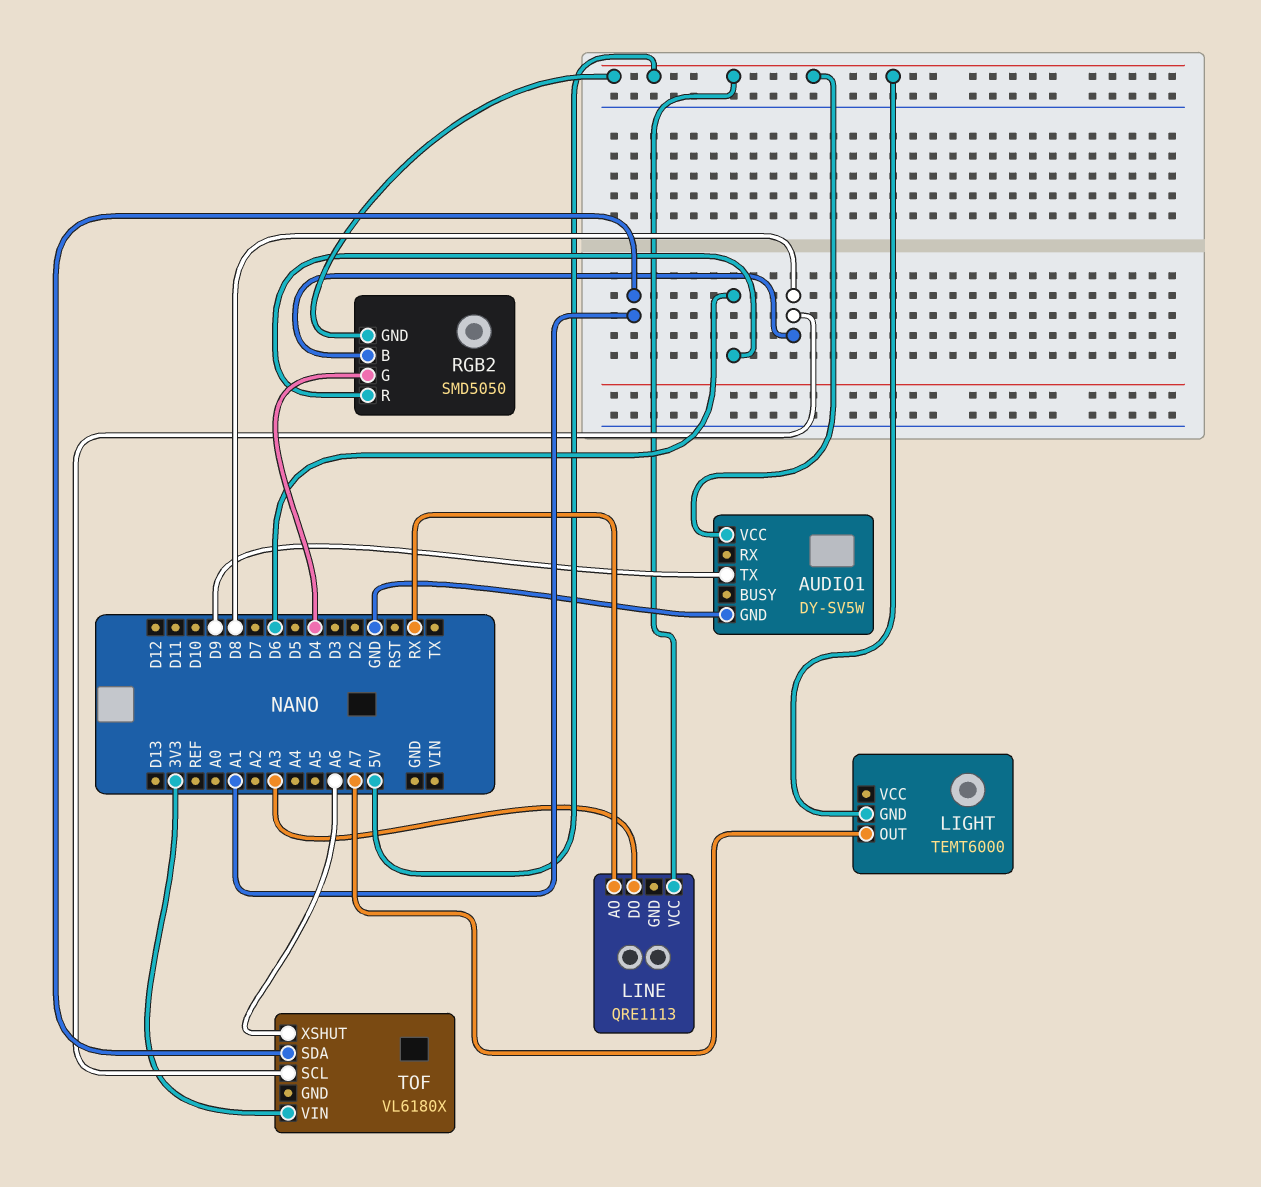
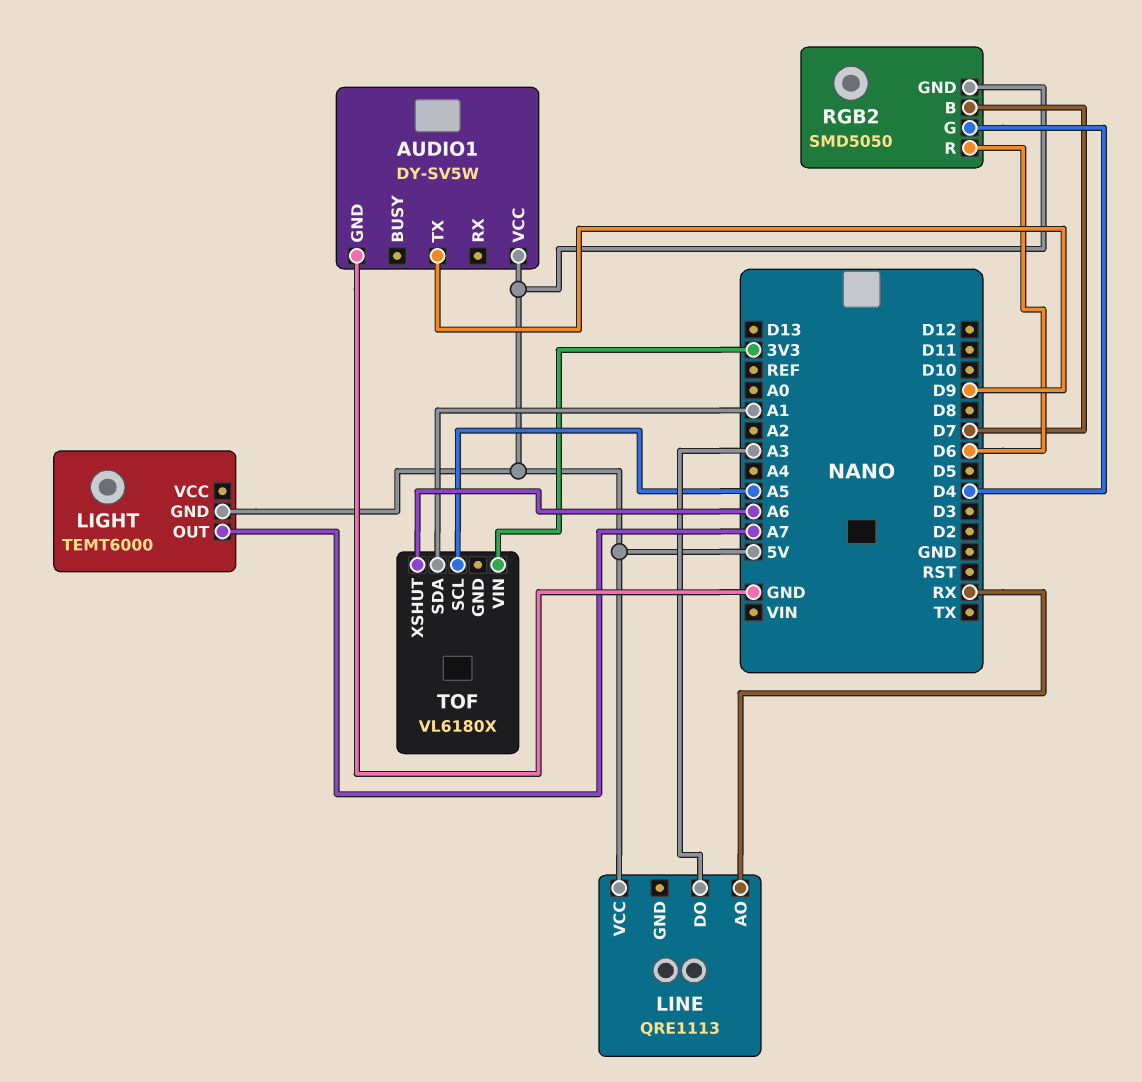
RGB2 pin B: D8 -> D7
TOF pin SCL: D8 -> A5

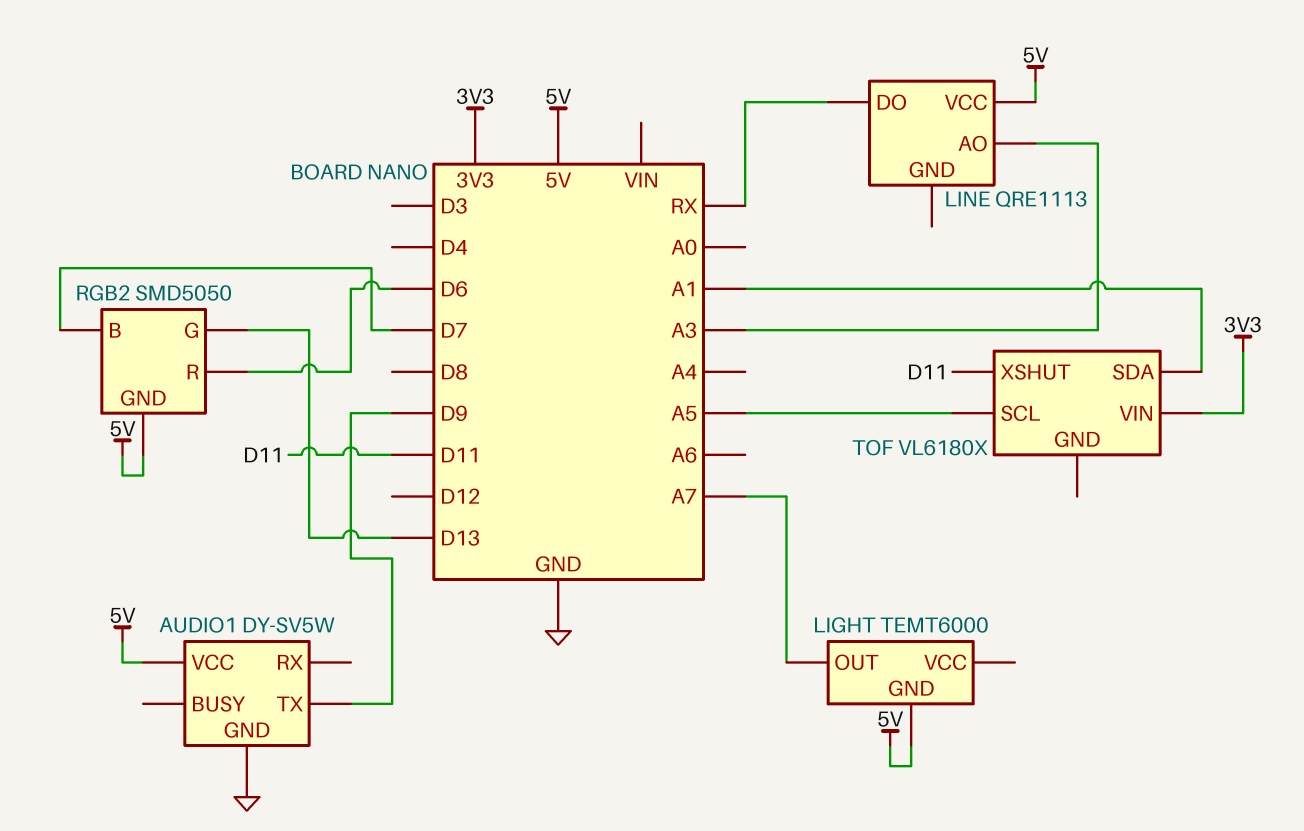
LINE pin AO: RX -> A3
LINE pin DO: A3 -> RX
RGB2 pin G: D4 -> D13
TOF pin XSHUT: A6 -> D11

